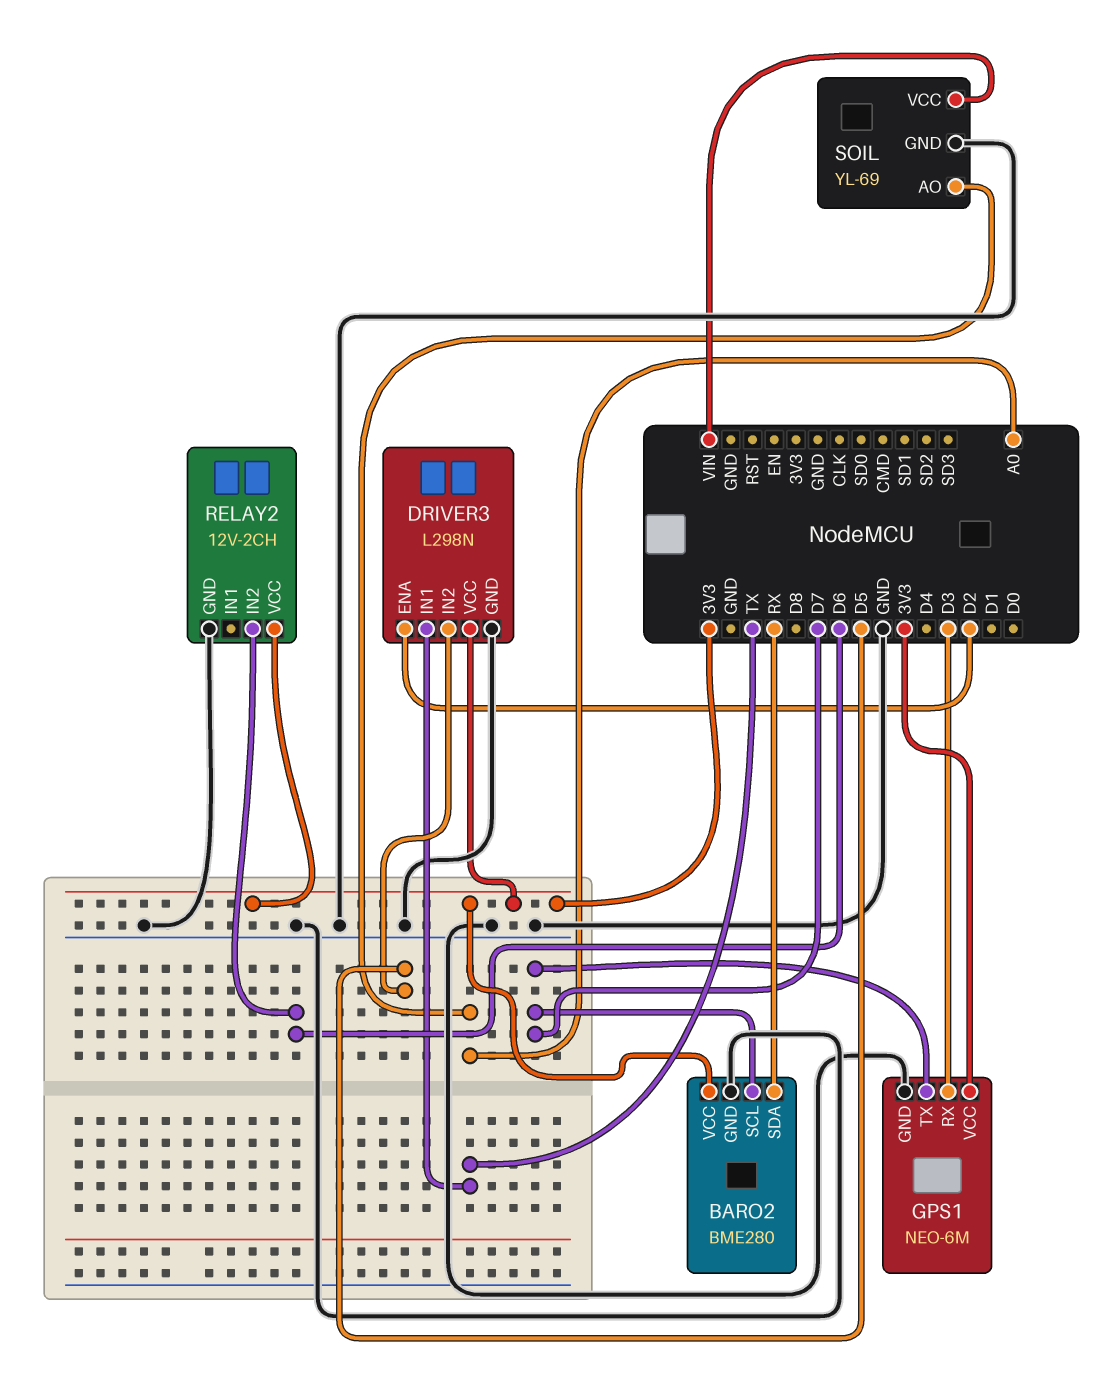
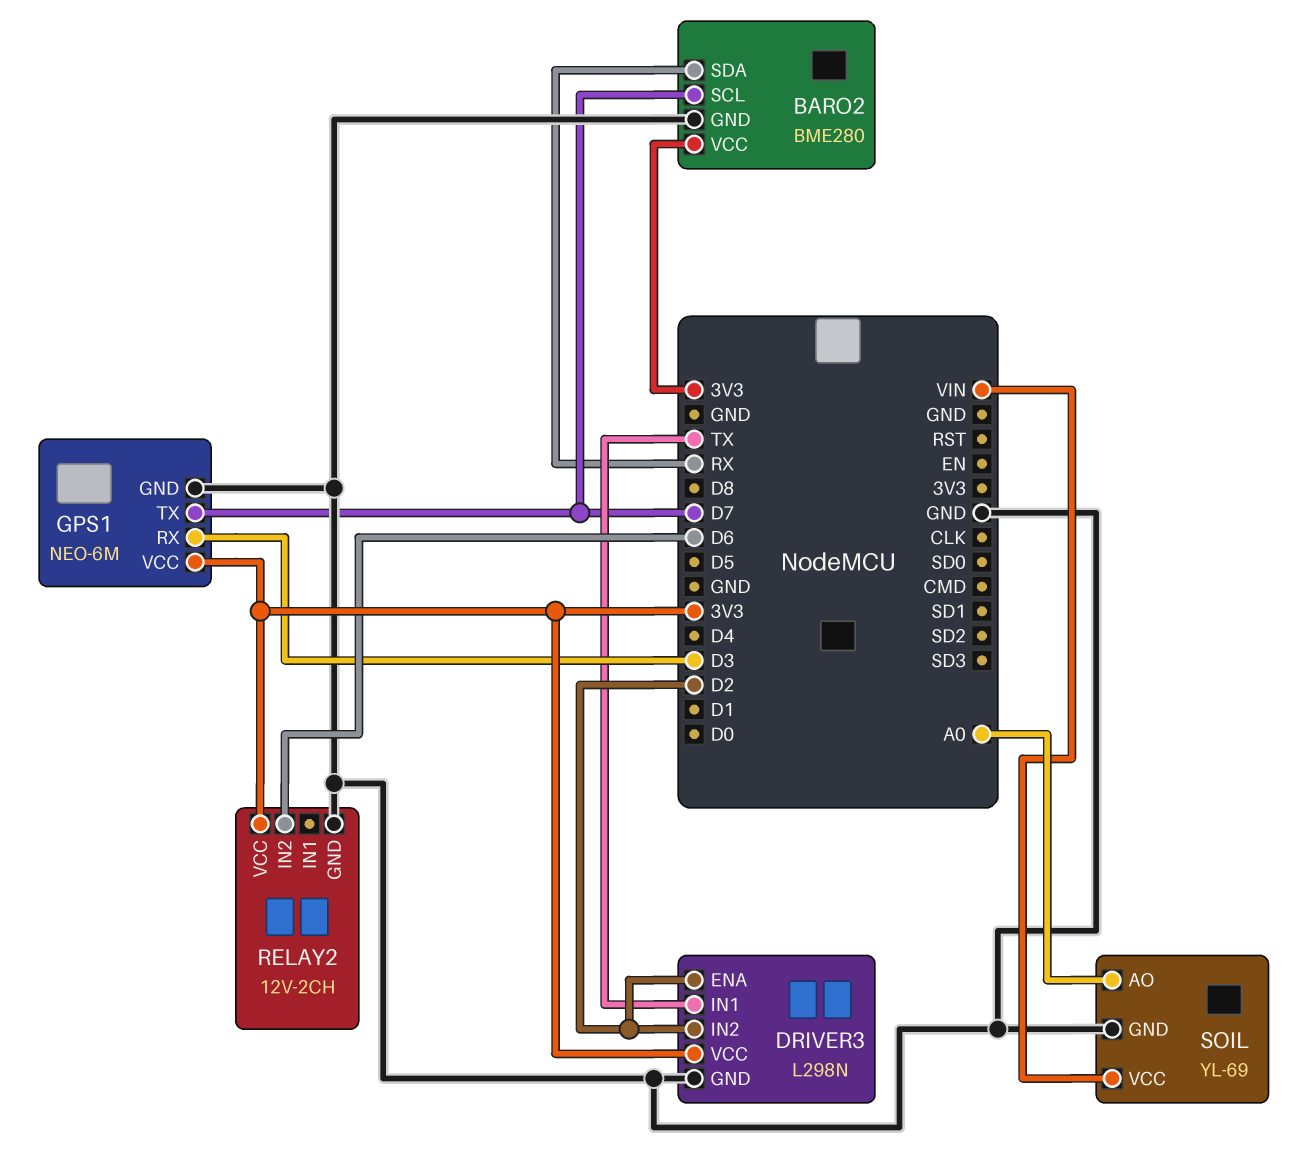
DRIVER3 pin IN2: D5 -> D2

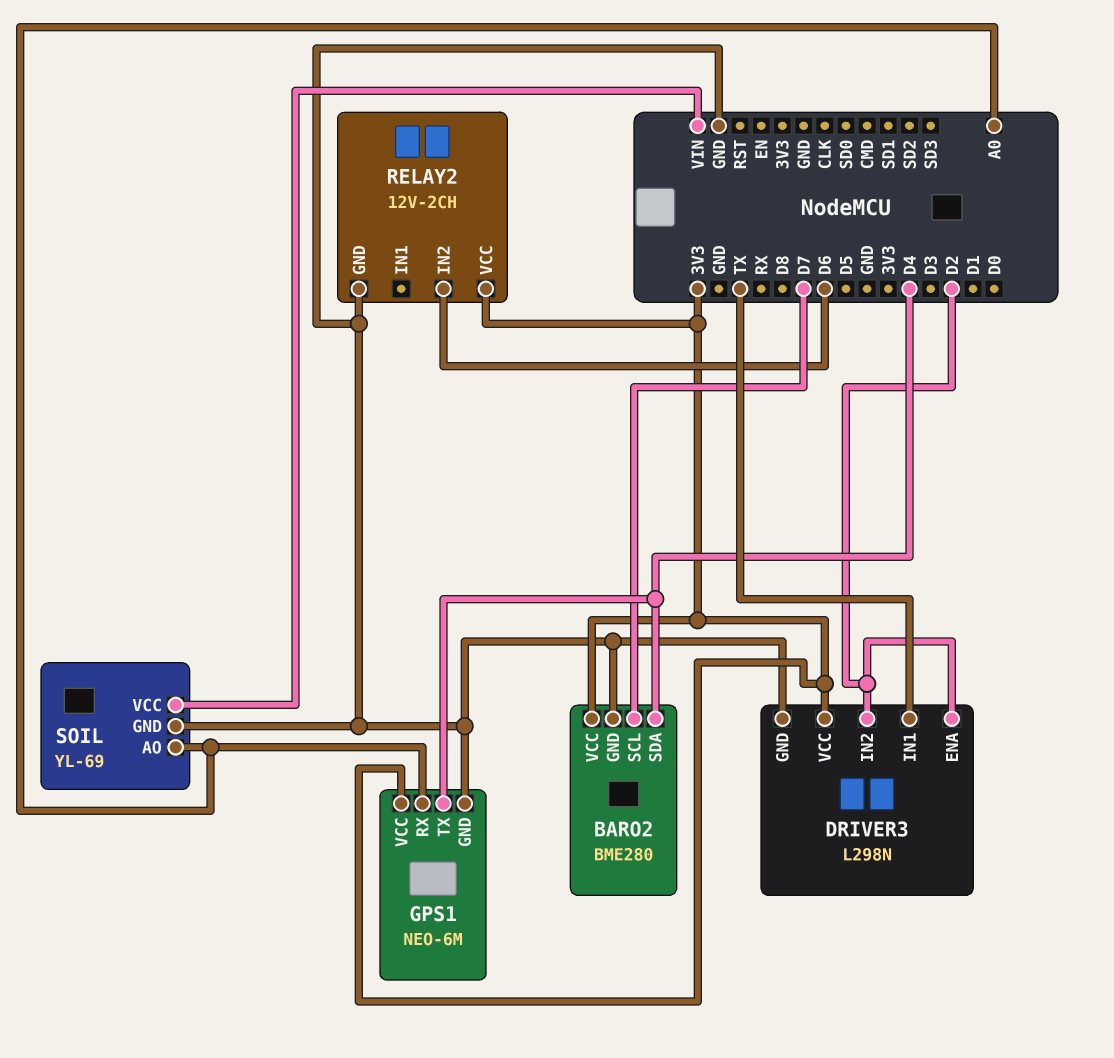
BARO2 pin SDA: RX -> D4
GPS1 pin RX: D3 -> A0
GPS1 pin TX: D7 -> D4

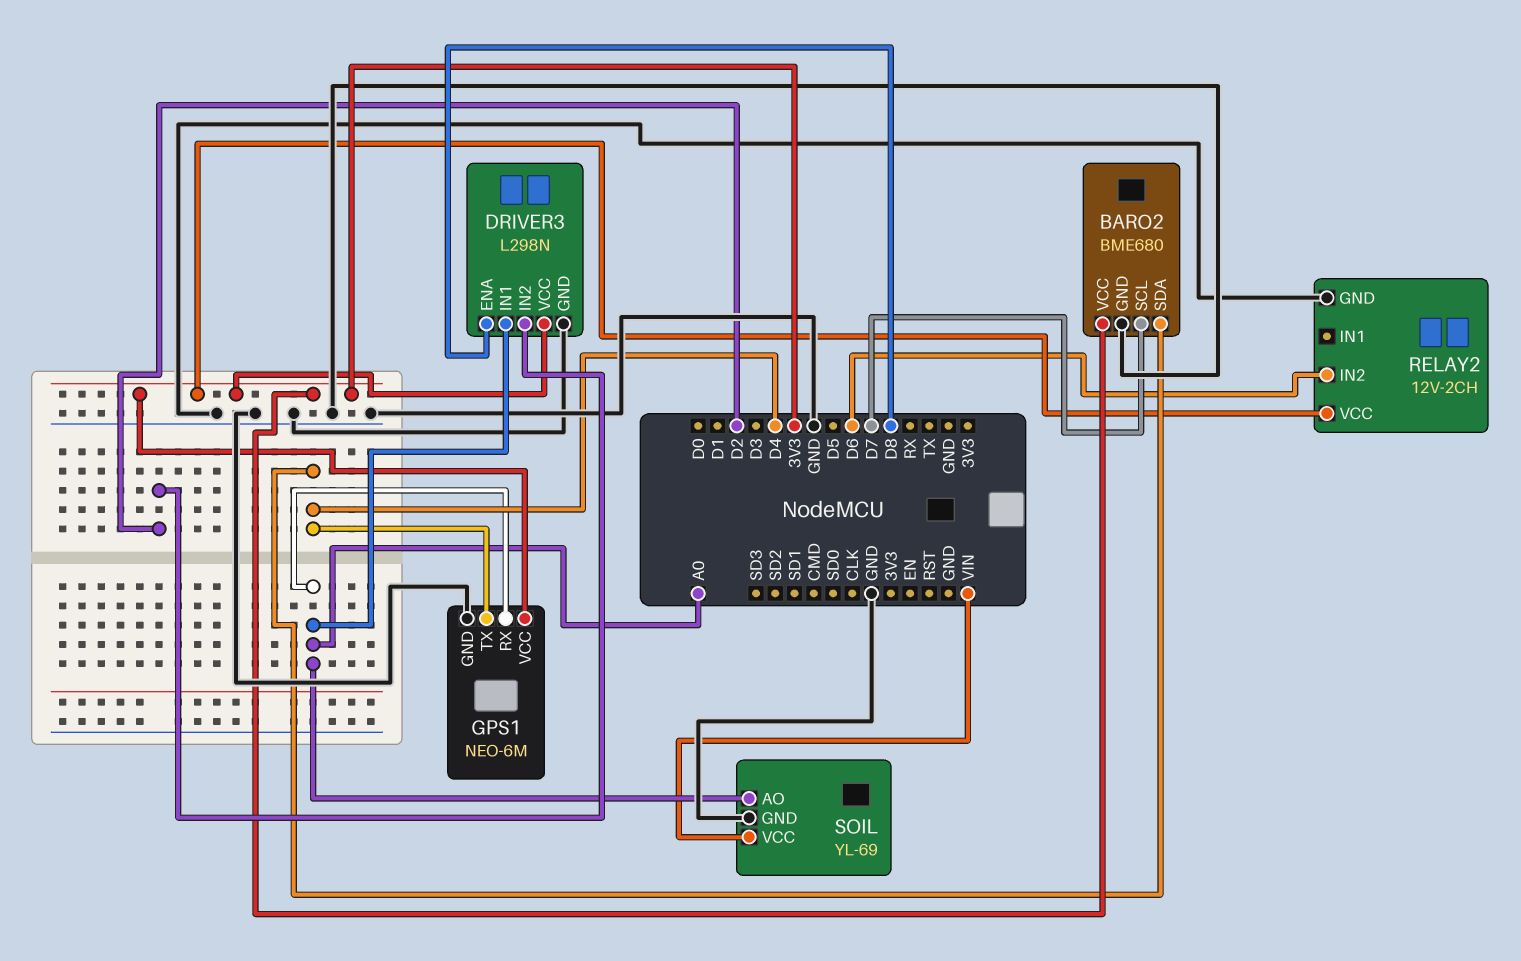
BARO2: BME280 -> BME680
DRIVER3 pin ENA: D2 -> D8
DRIVER3 pin IN1: TX -> A0

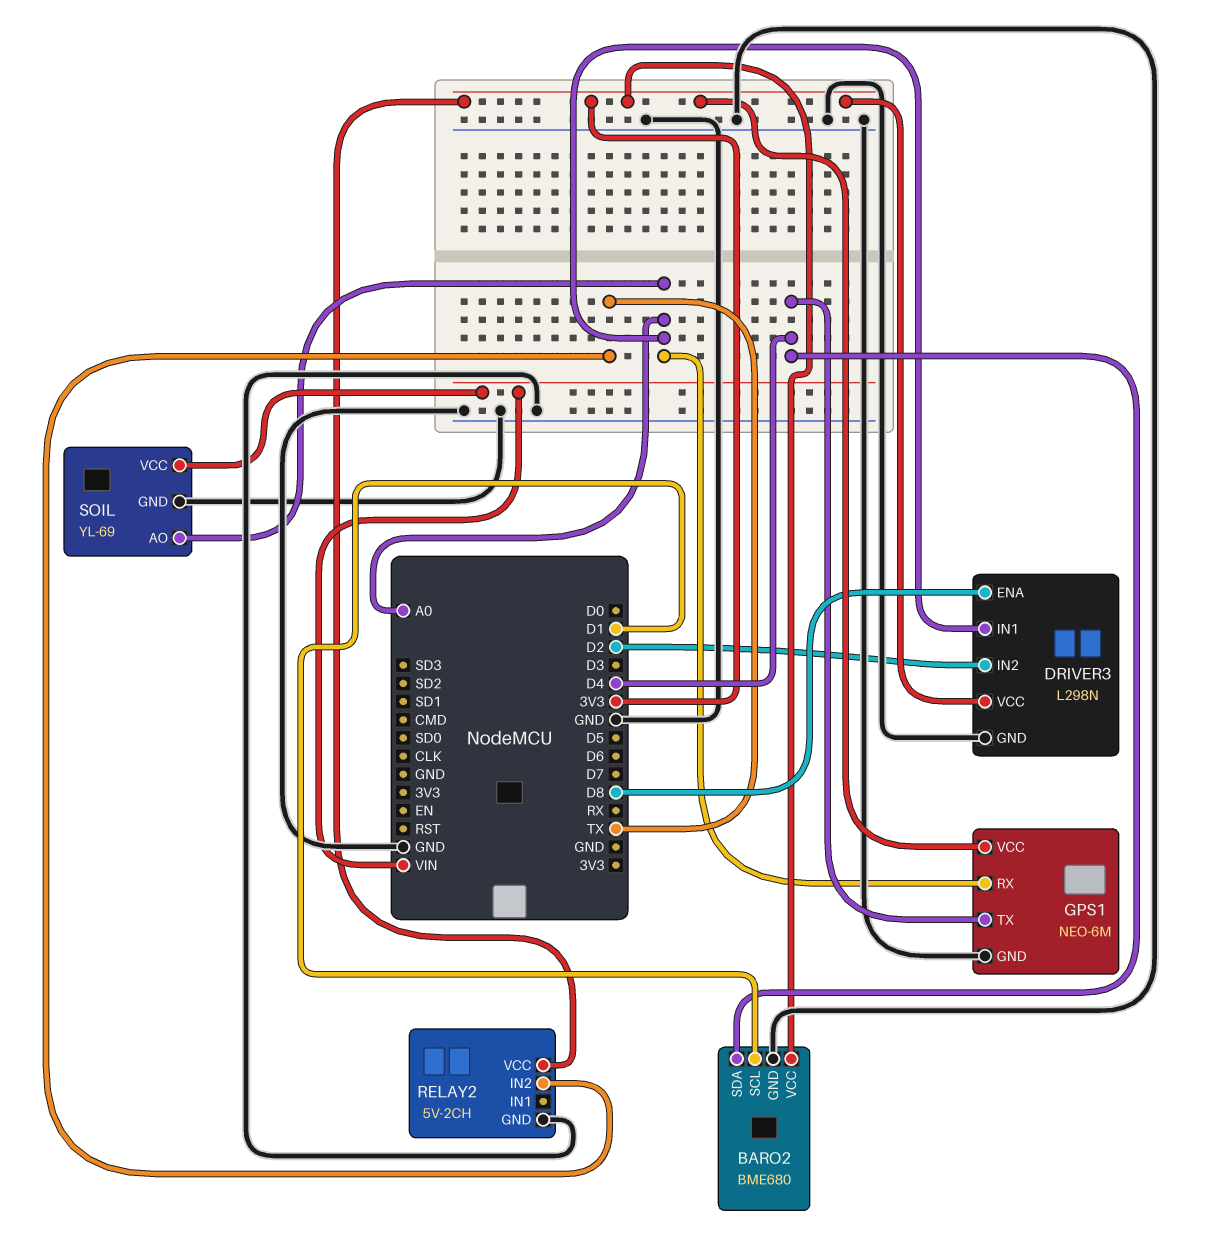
BARO2 pin SCL: D7 -> D1
RELAY2: 12V-2CH -> 5V-2CH
RELAY2 pin IN2: D6 -> TX

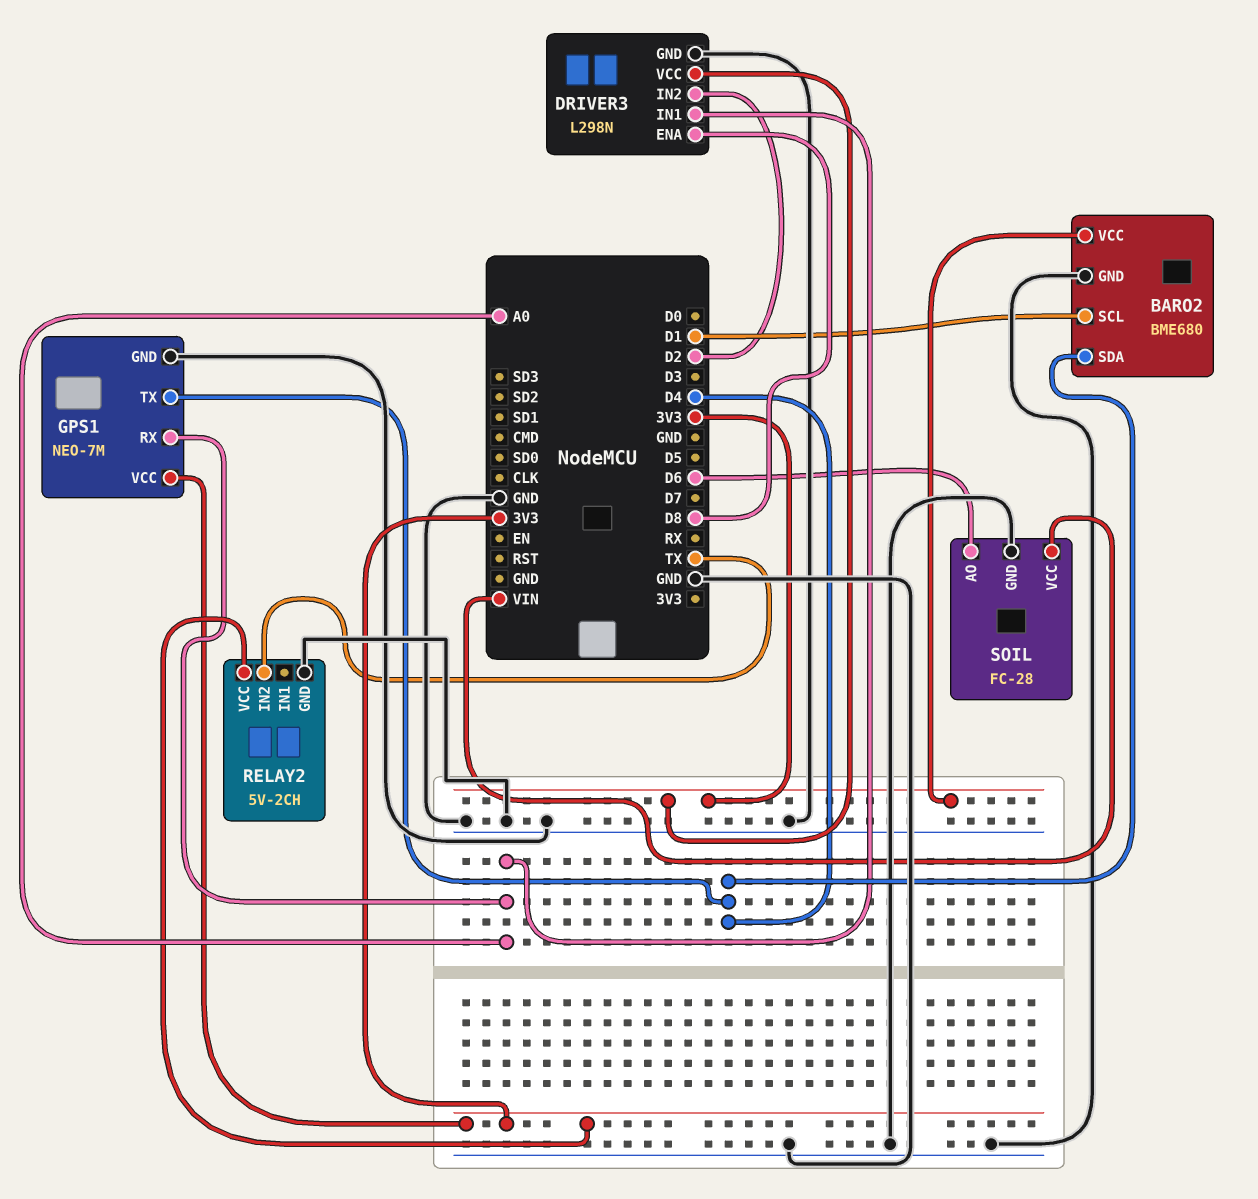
GPS1: NEO-6M -> NEO-7M
SOIL: YL-69 -> FC-28
SOIL pin AO: A0 -> D6

